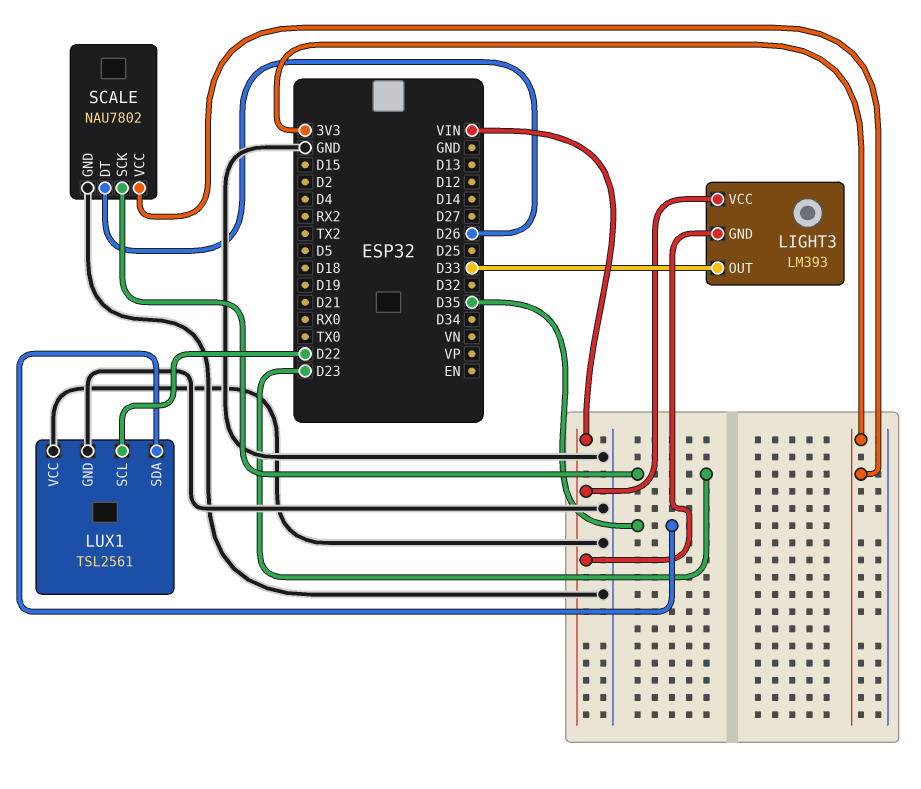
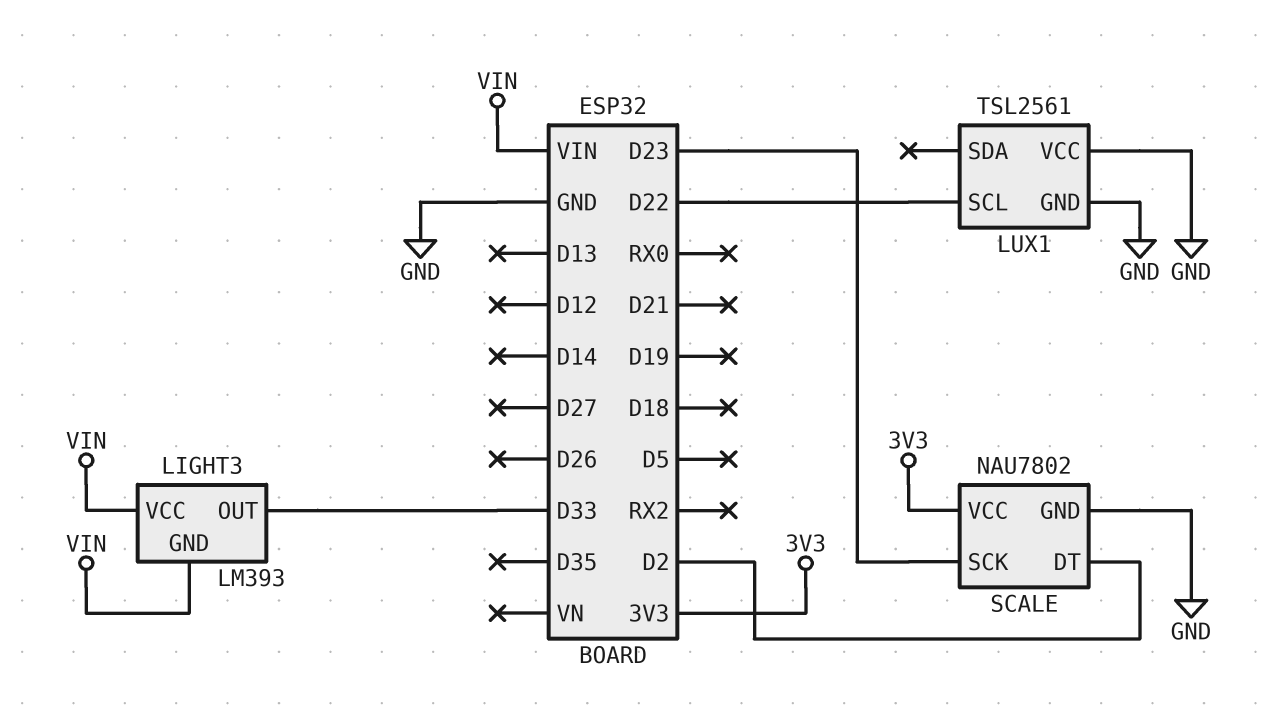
LUX1 pin SDA: D35 -> none
SCALE pin DT: D26 -> D2

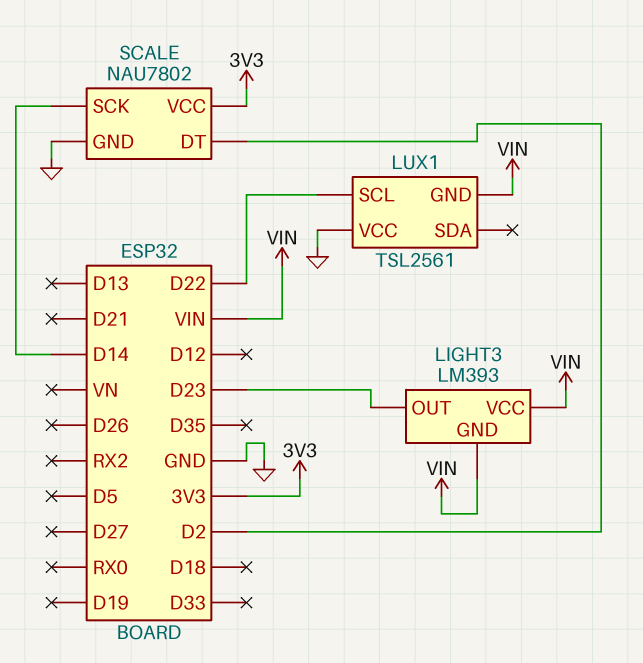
LIGHT3 pin OUT: D33 -> D23
LUX1 pin GND: GND -> VIN
SCALE pin SCK: D23 -> D14

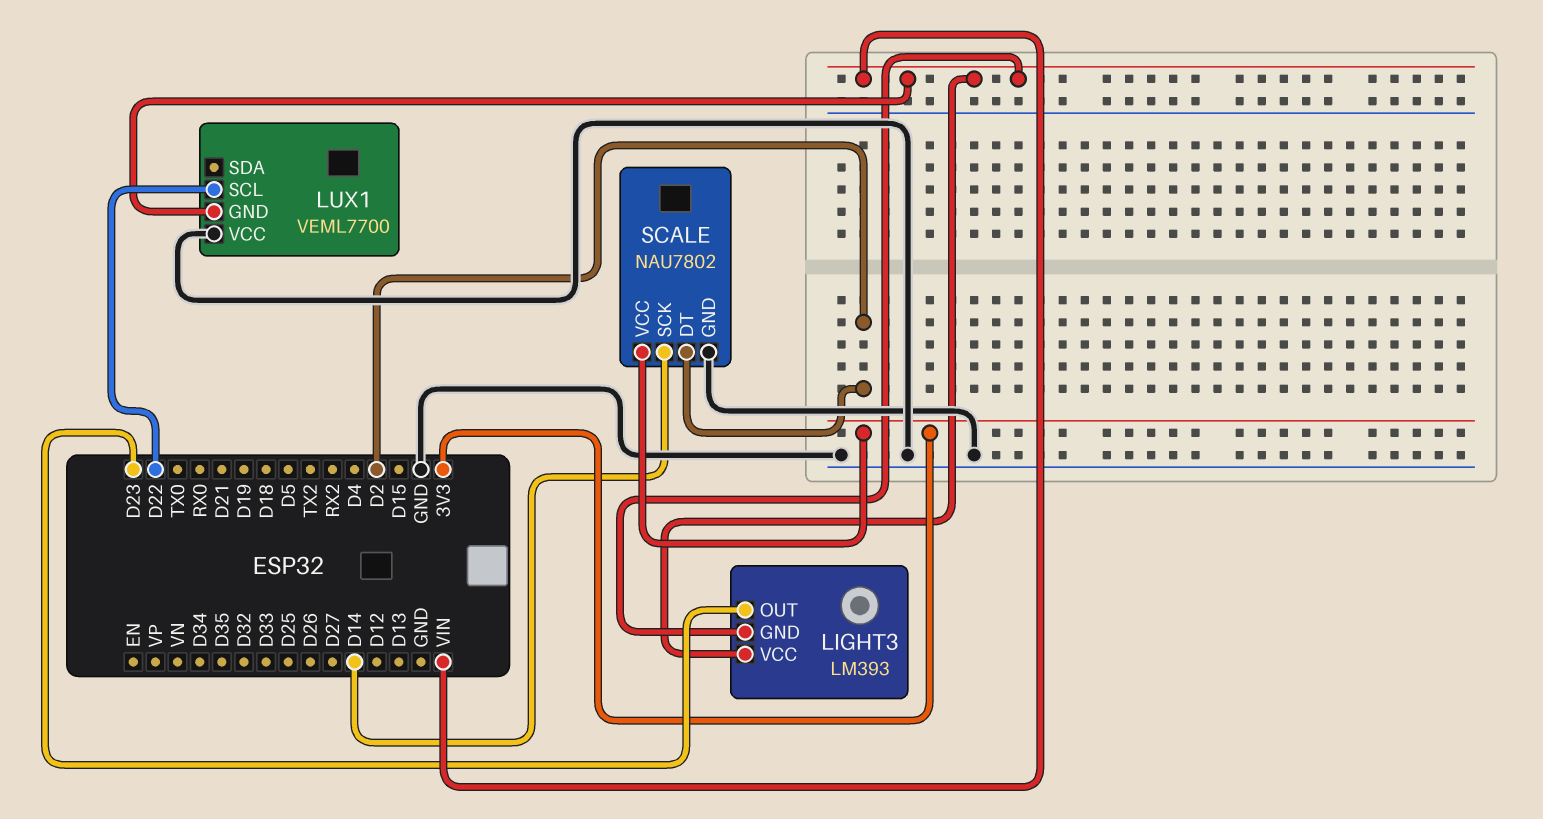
LUX1: TSL2561 -> VEML7700

